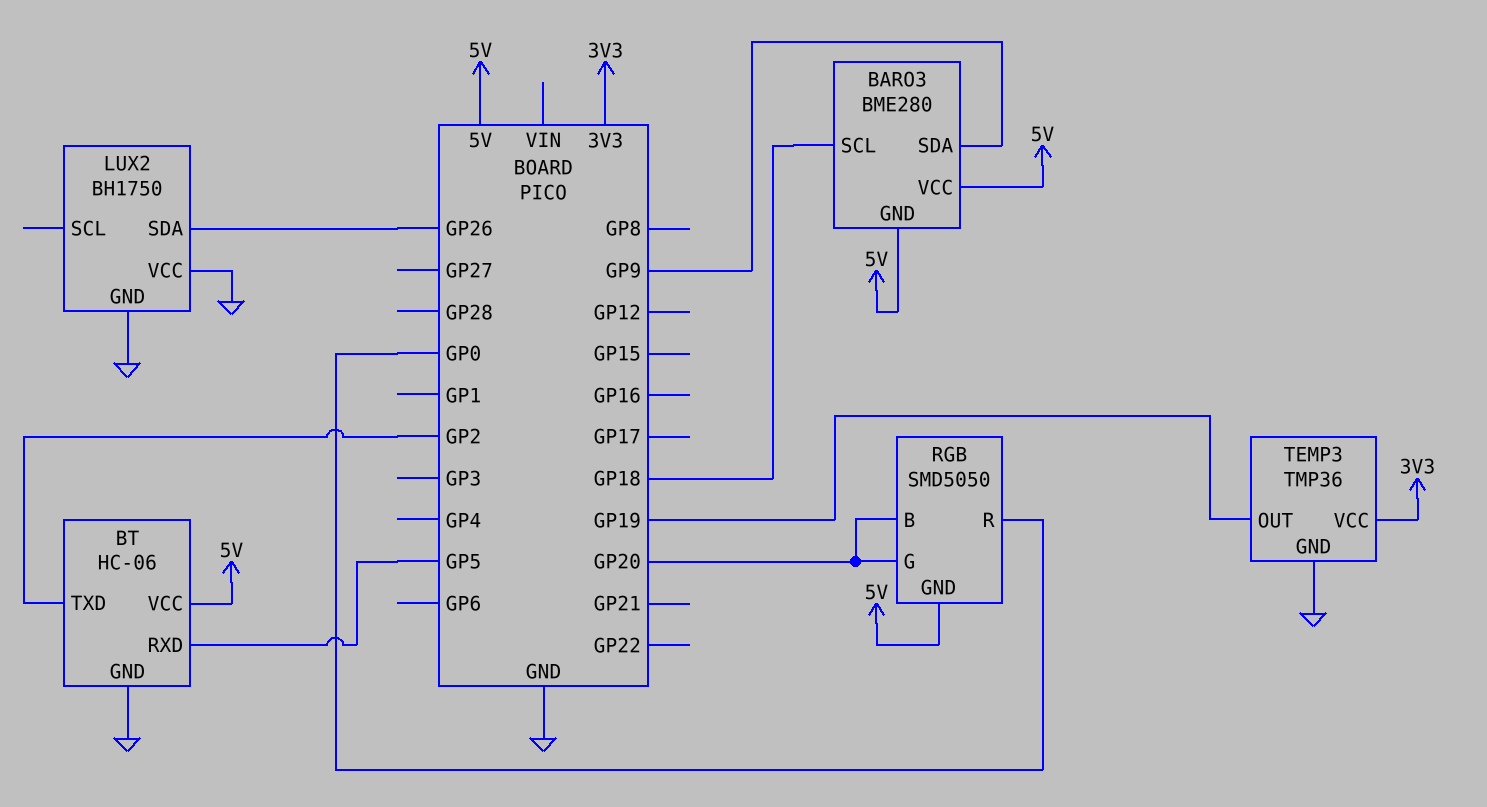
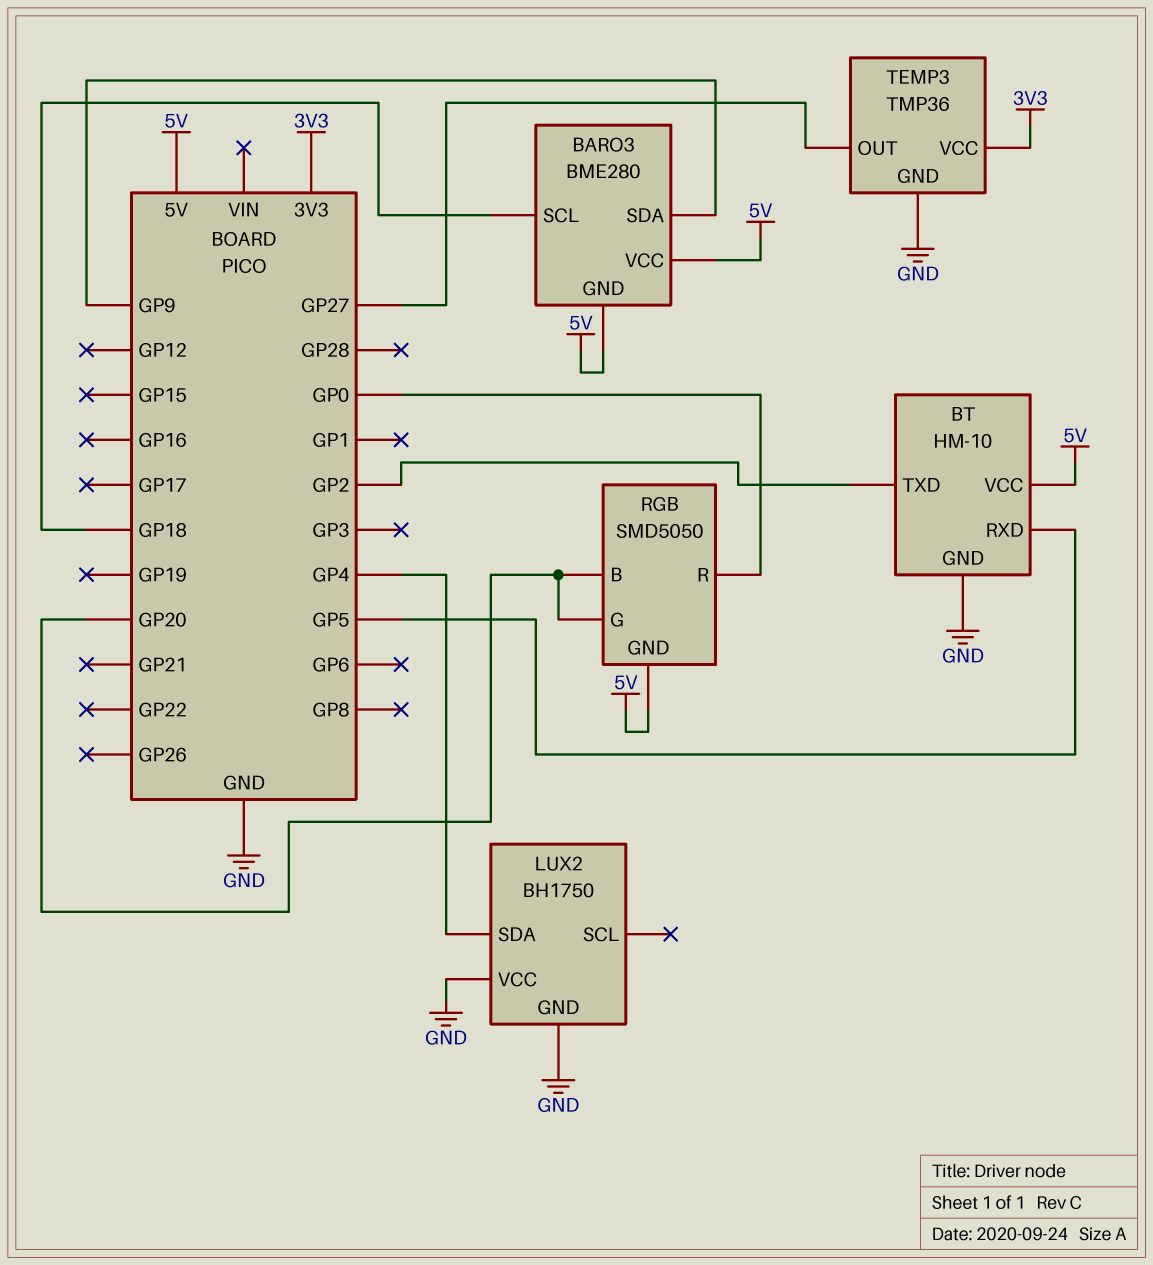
BT: HC-06 -> HM-10
LUX2 pin SDA: GP26 -> GP4
TEMP3 pin OUT: GP19 -> GP27

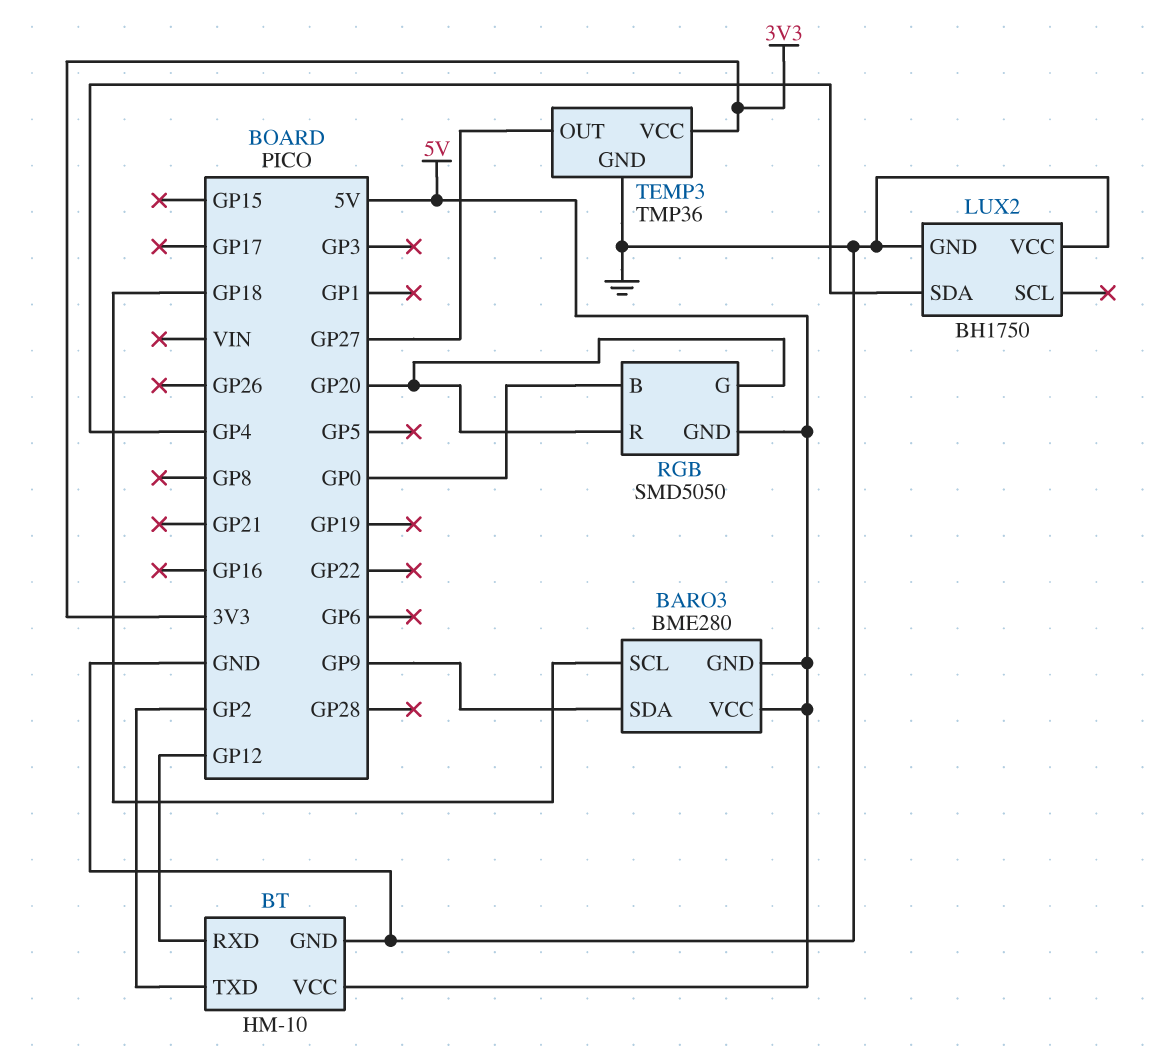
BT pin RXD: GP5 -> GP12
RGB pin B: GP20 -> GP0
RGB pin R: GP0 -> GP20

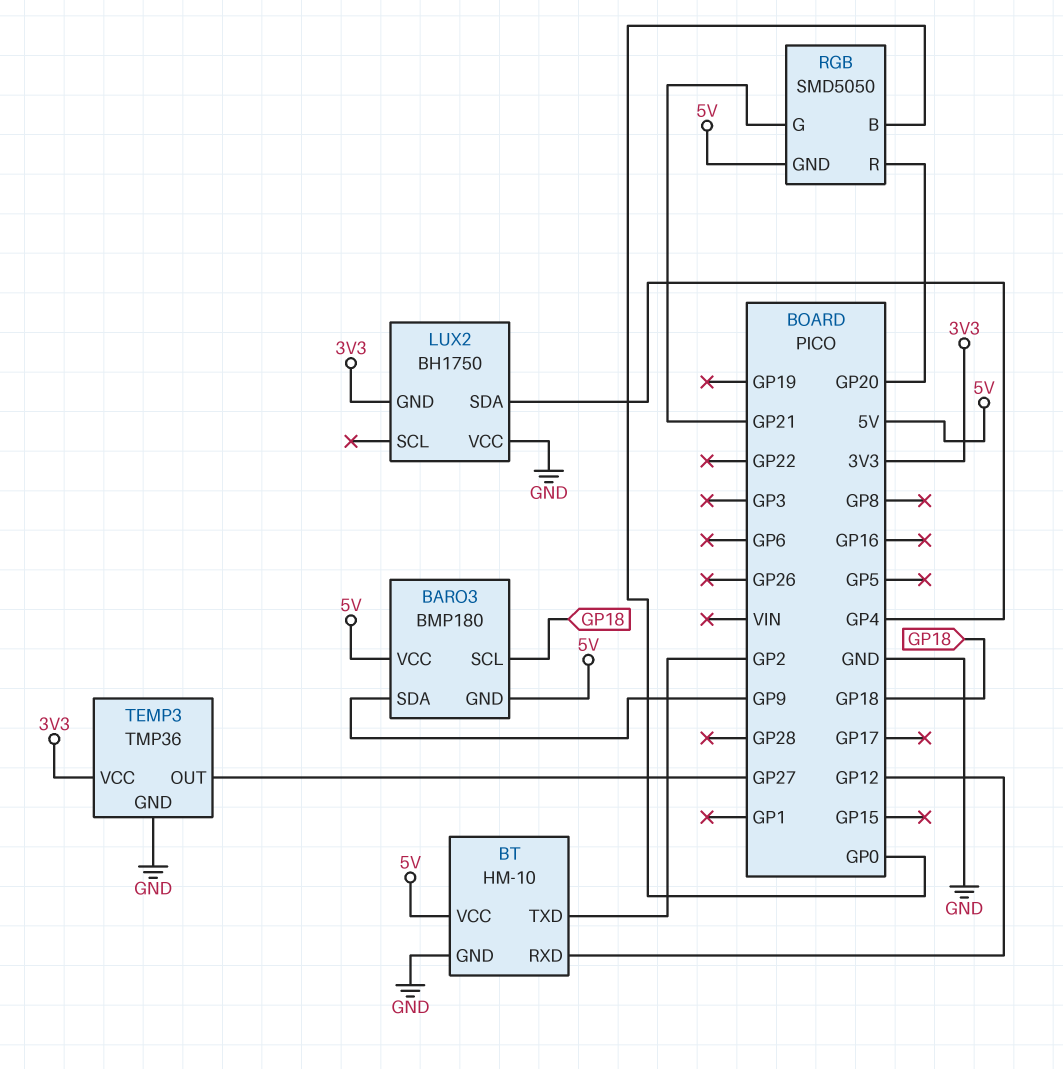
BARO3: BME280 -> BMP180
LUX2 pin GND: GND -> 3V3
RGB pin G: GP20 -> GP21

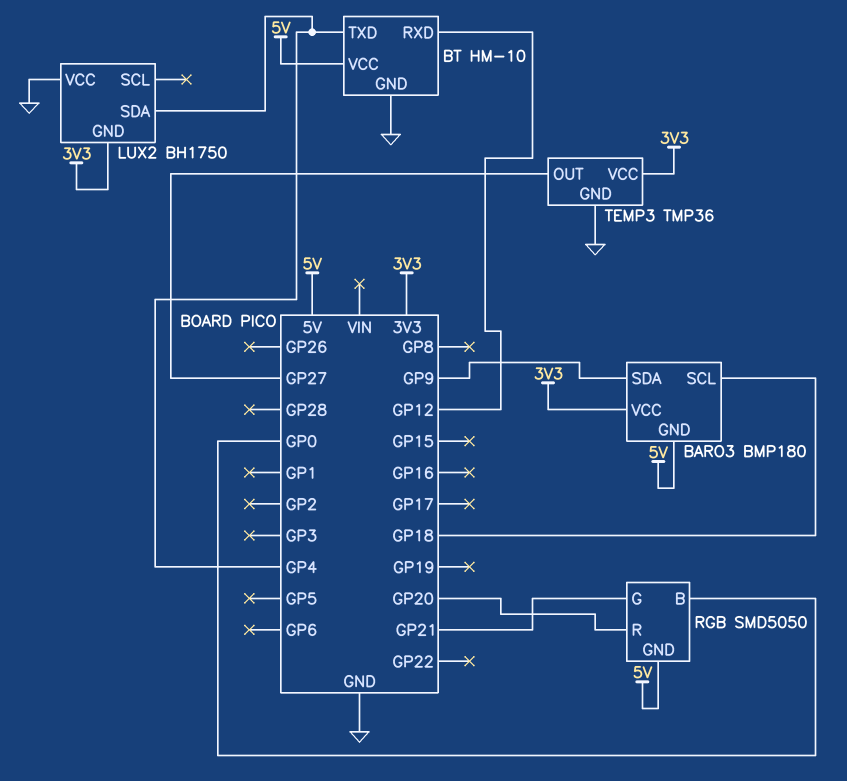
BARO3 pin VCC: 5V -> 3V3
BT pin TXD: GP2 -> GP4

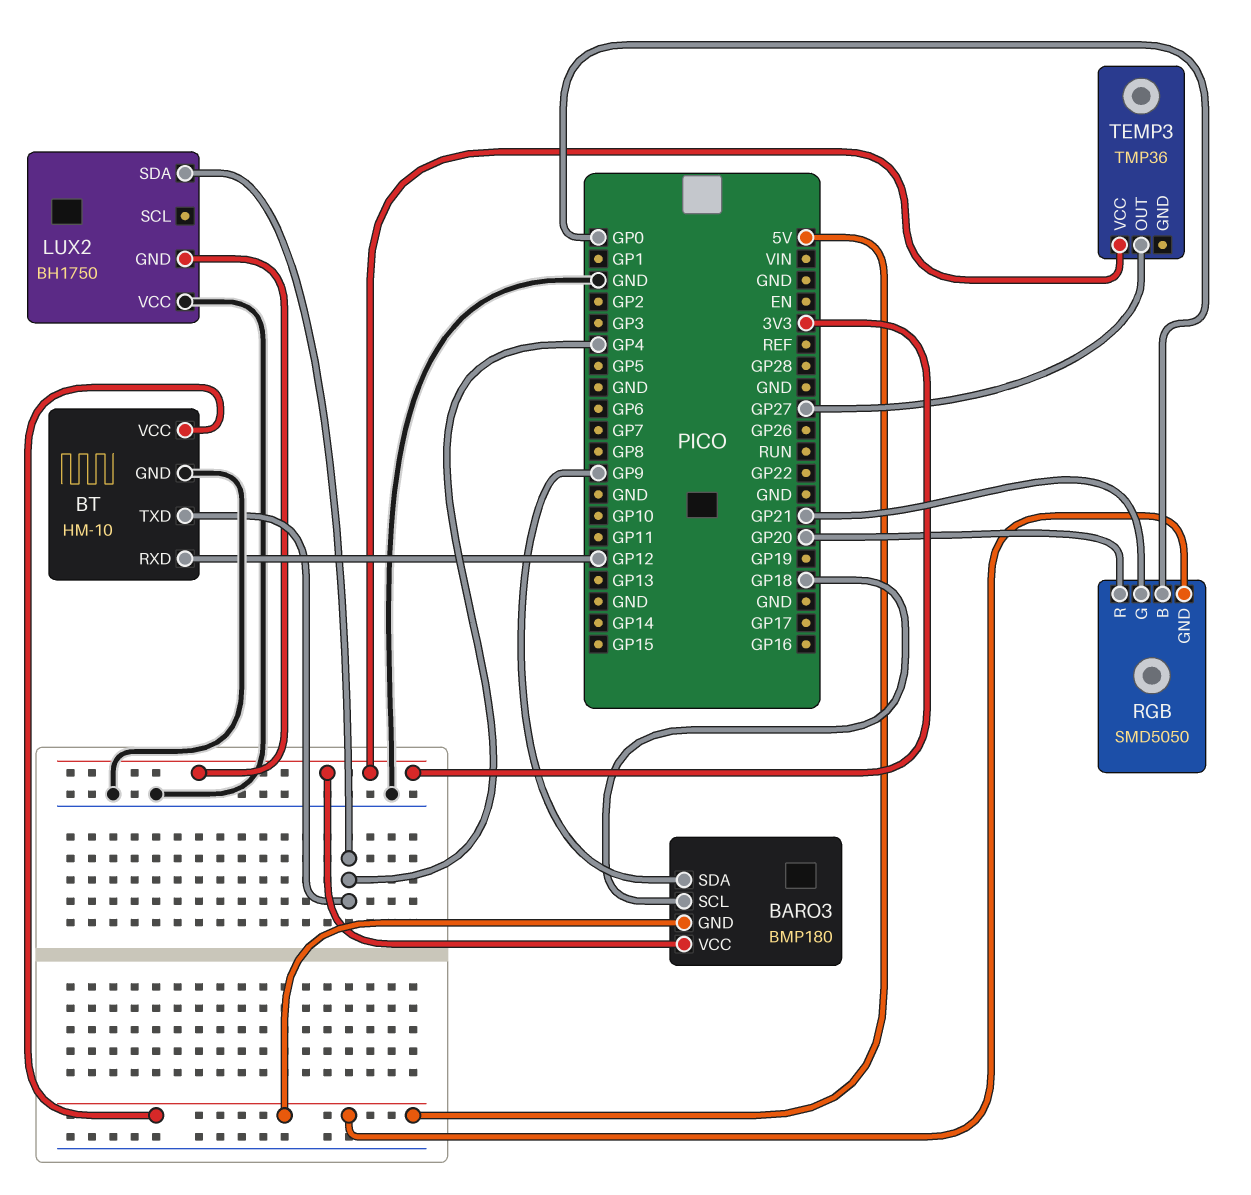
TEMP3 pin GND: GND -> none

